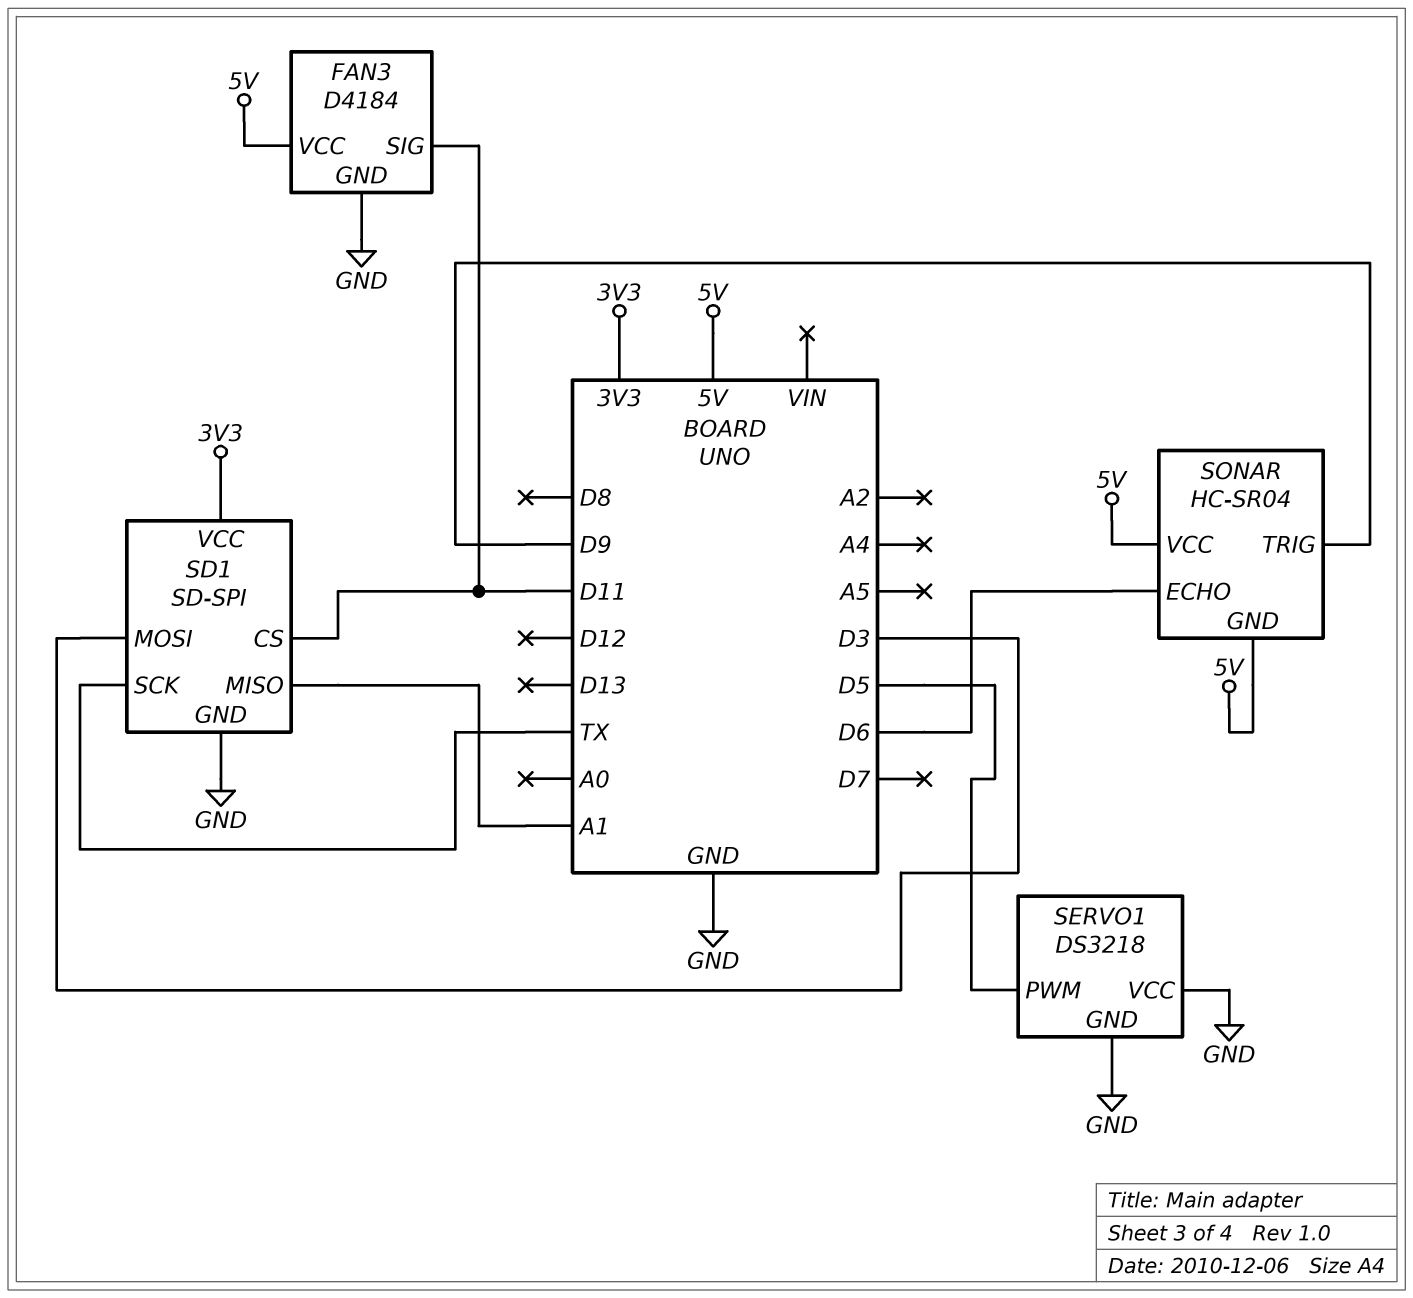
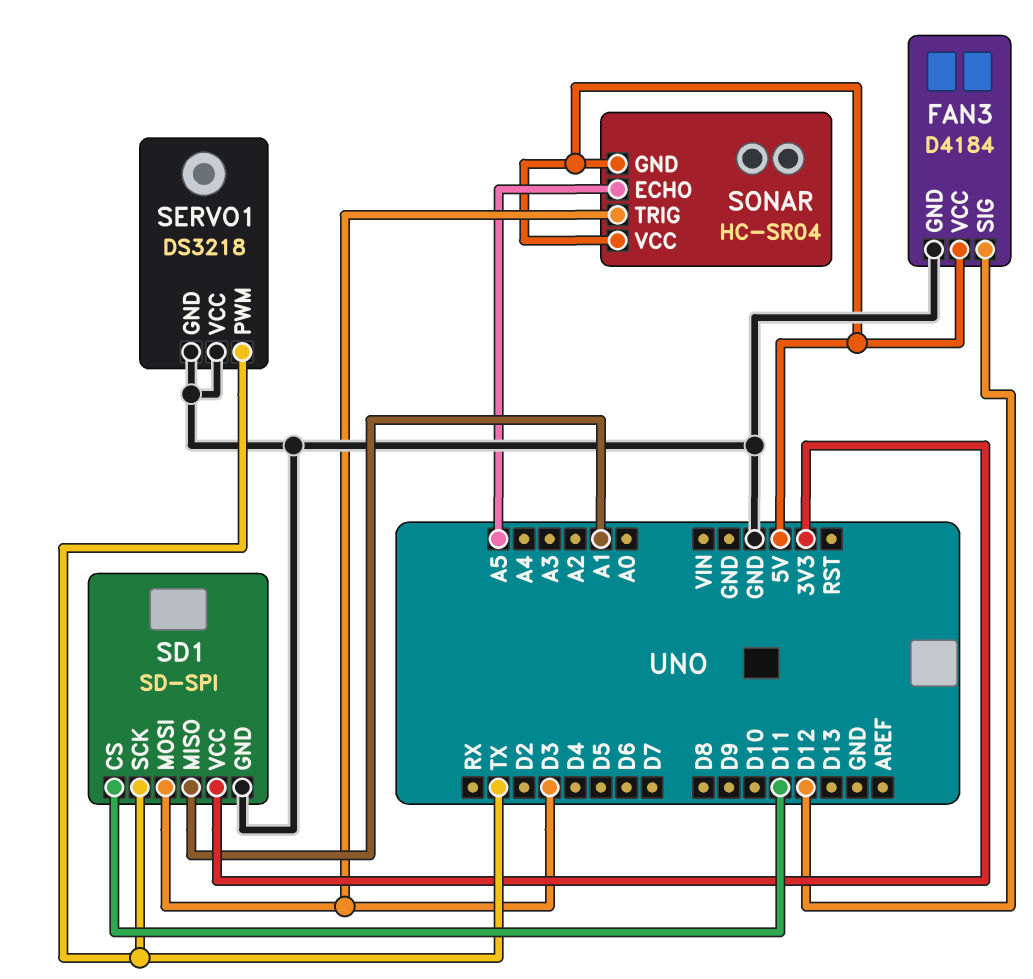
FAN3 pin SIG: D11 -> D12
SERVO1 pin PWM: D5 -> TX
SONAR pin ECHO: D6 -> A5
SONAR pin TRIG: D9 -> D3

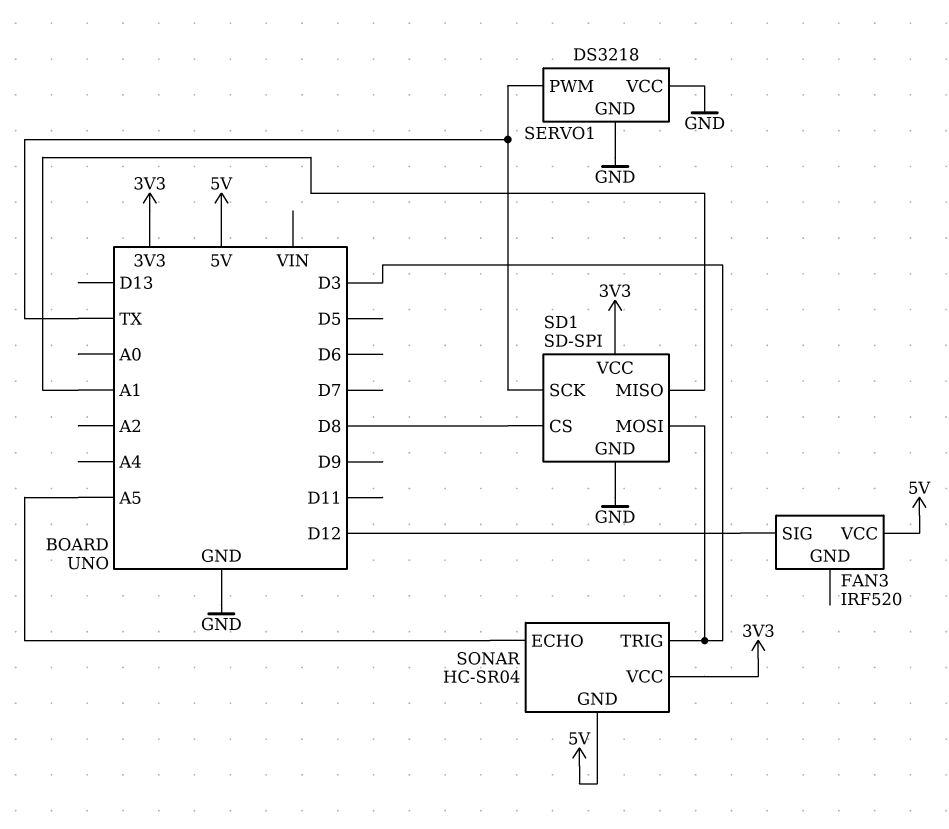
FAN3: D4184 -> IRF520
FAN3 pin GND: GND -> none
SD1 pin CS: D11 -> D8
SONAR pin VCC: 5V -> 3V3

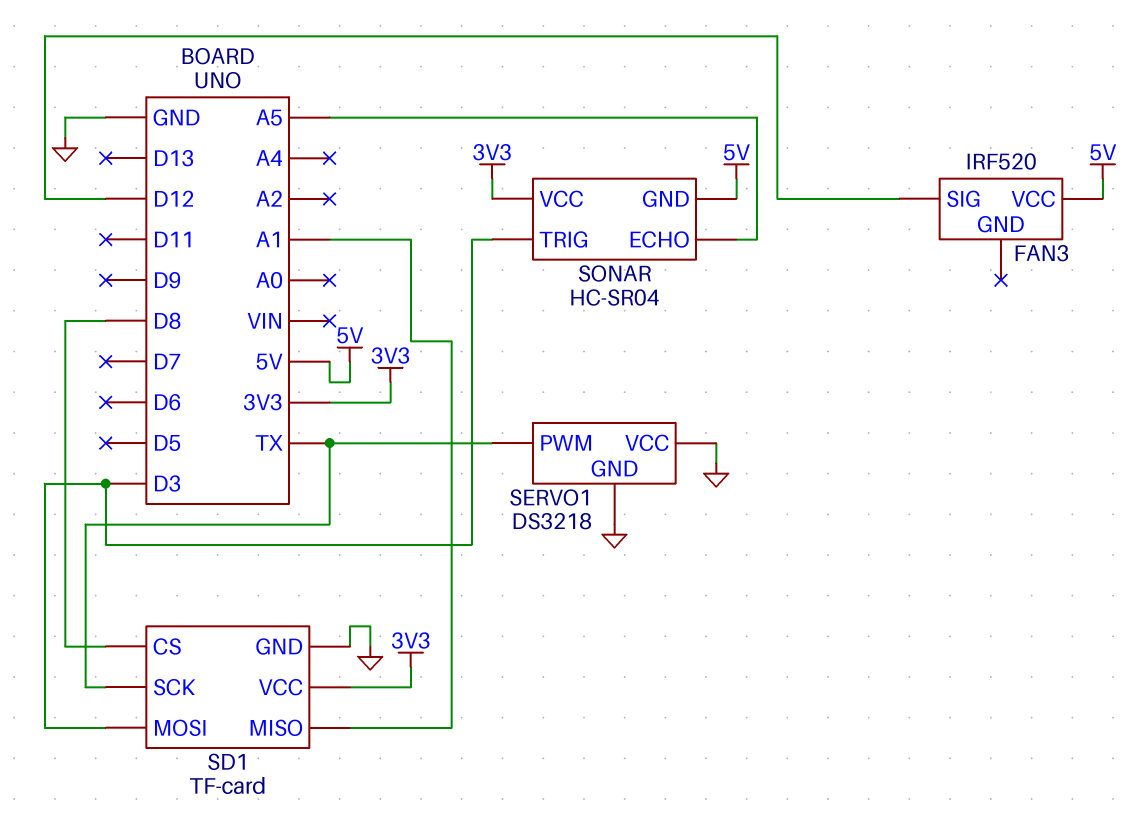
SD1: SD-SPI -> TF-card

